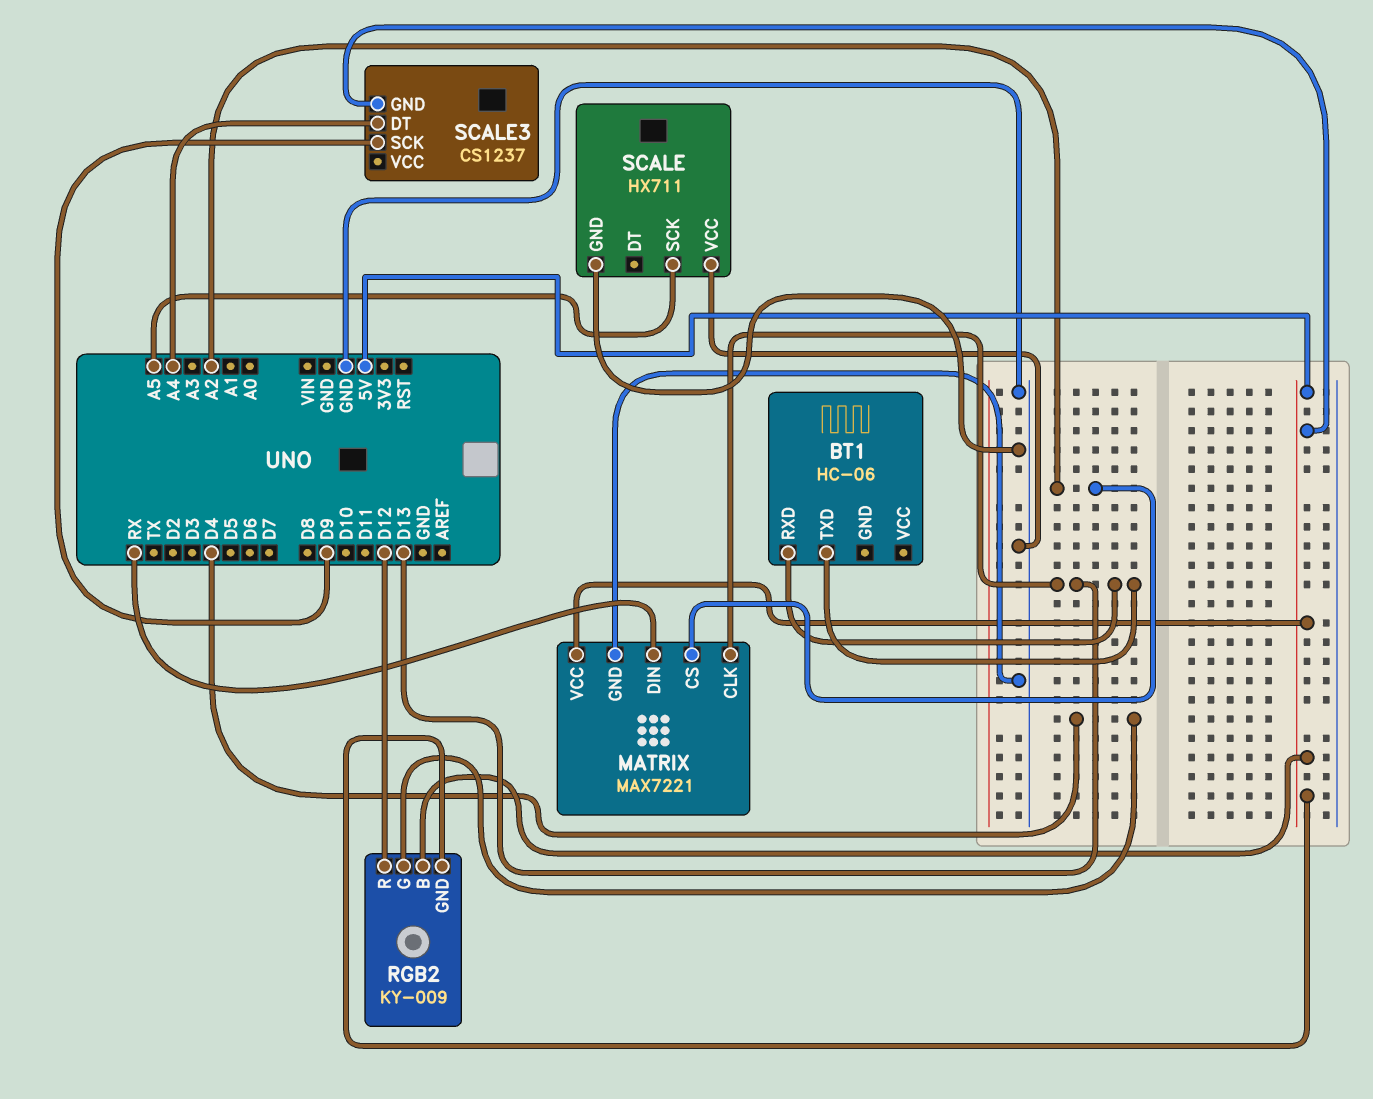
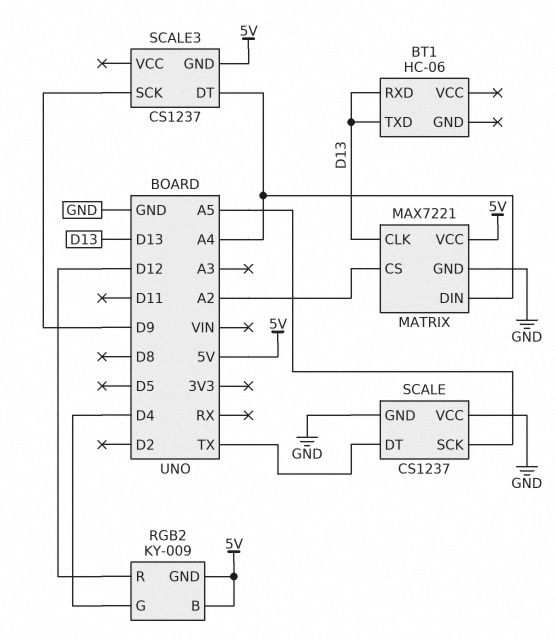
MATRIX pin DIN: RX -> A4
SCALE: HX711 -> CS1237
SCALE pin DT: none -> TX

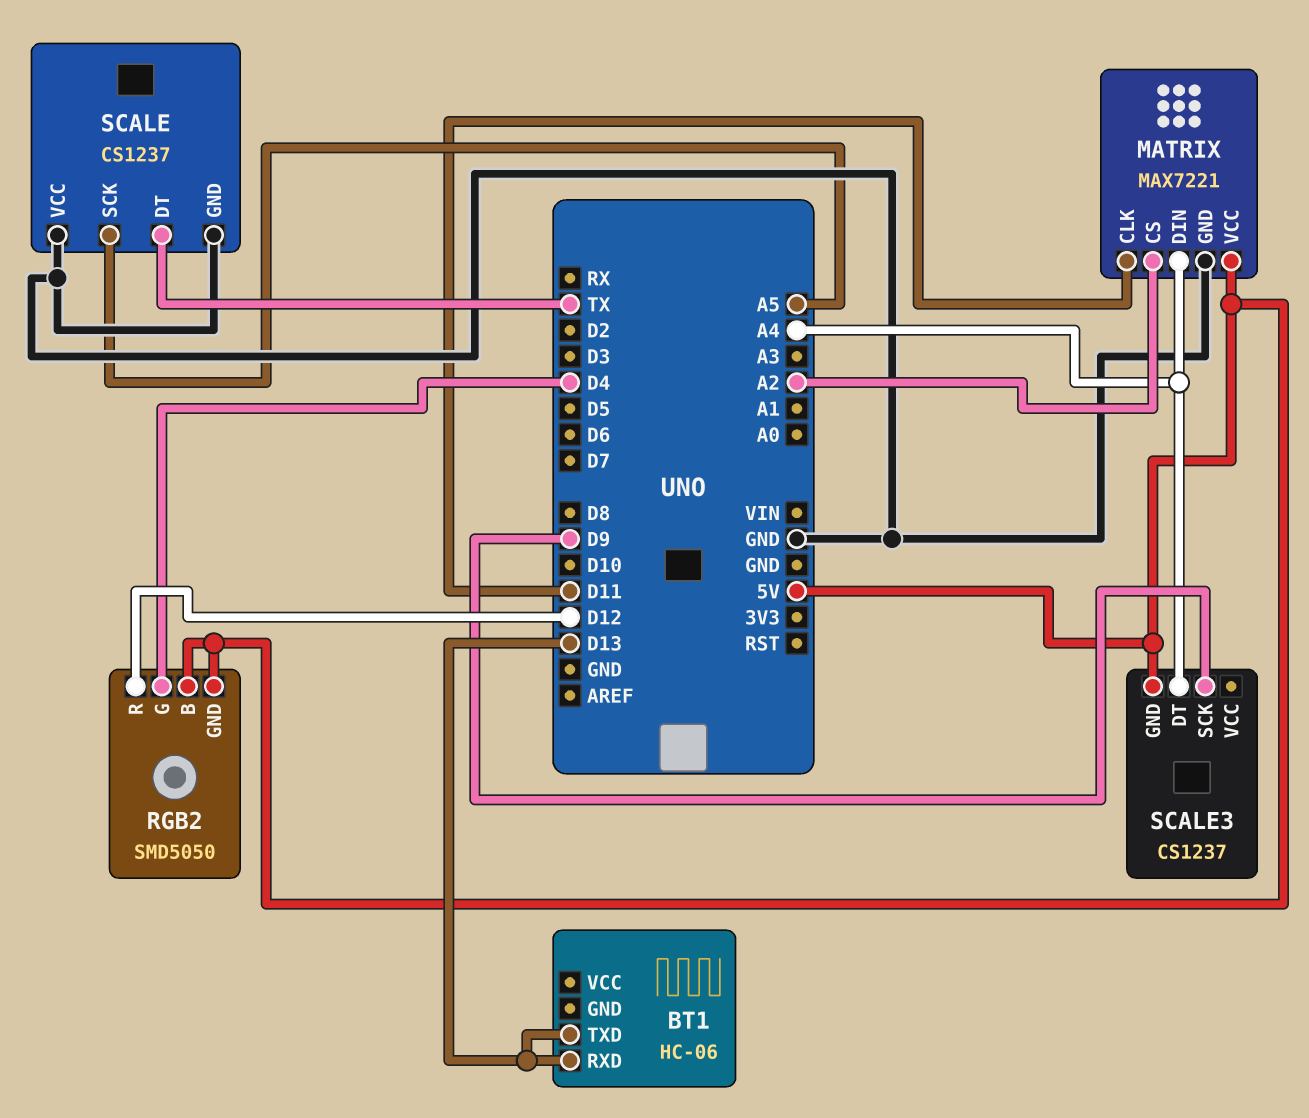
MATRIX pin CLK: D13 -> D11
RGB2: KY-009 -> SMD5050

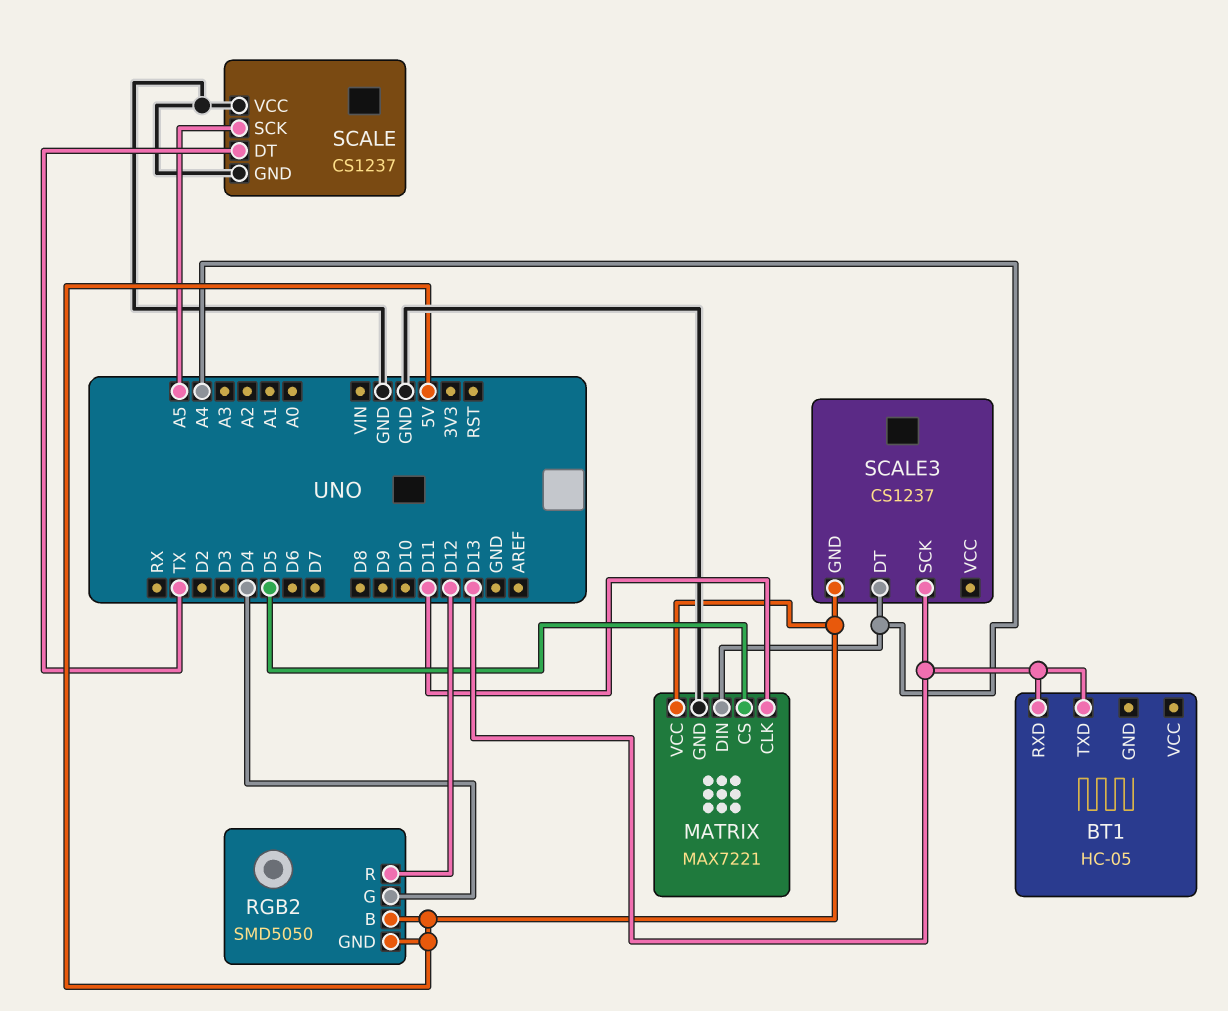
BT1: HC-06 -> HC-05
MATRIX pin CS: A2 -> D5
SCALE3 pin SCK: D9 -> D13

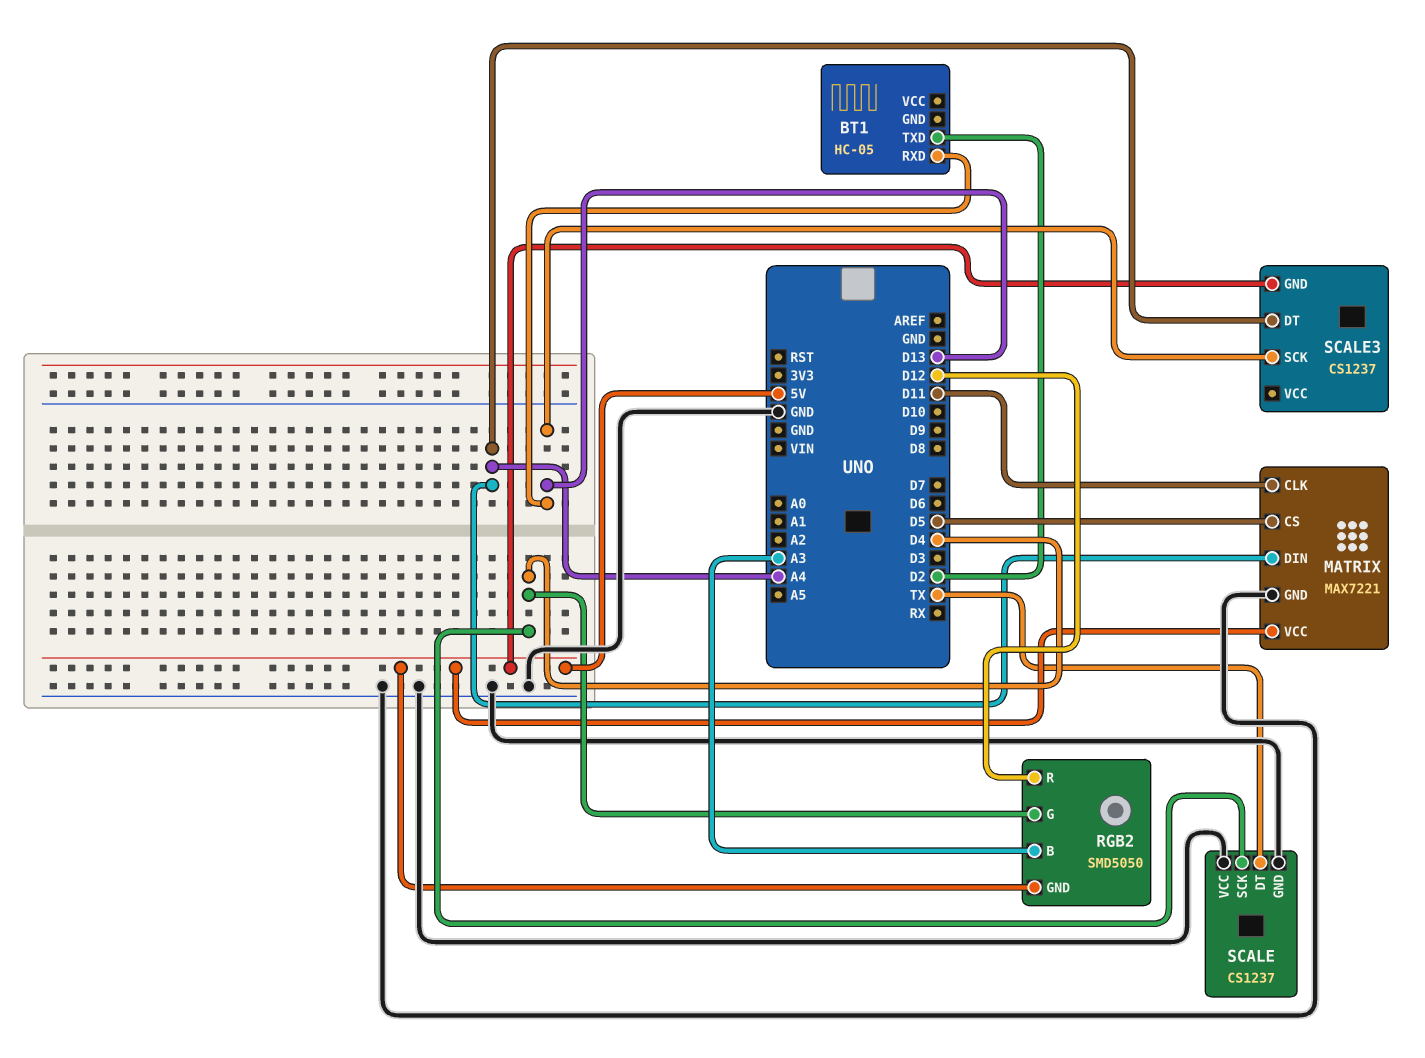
BT1 pin TXD: D13 -> D2
RGB2 pin B: 5V -> A3
SCALE pin SCK: A5 -> D4

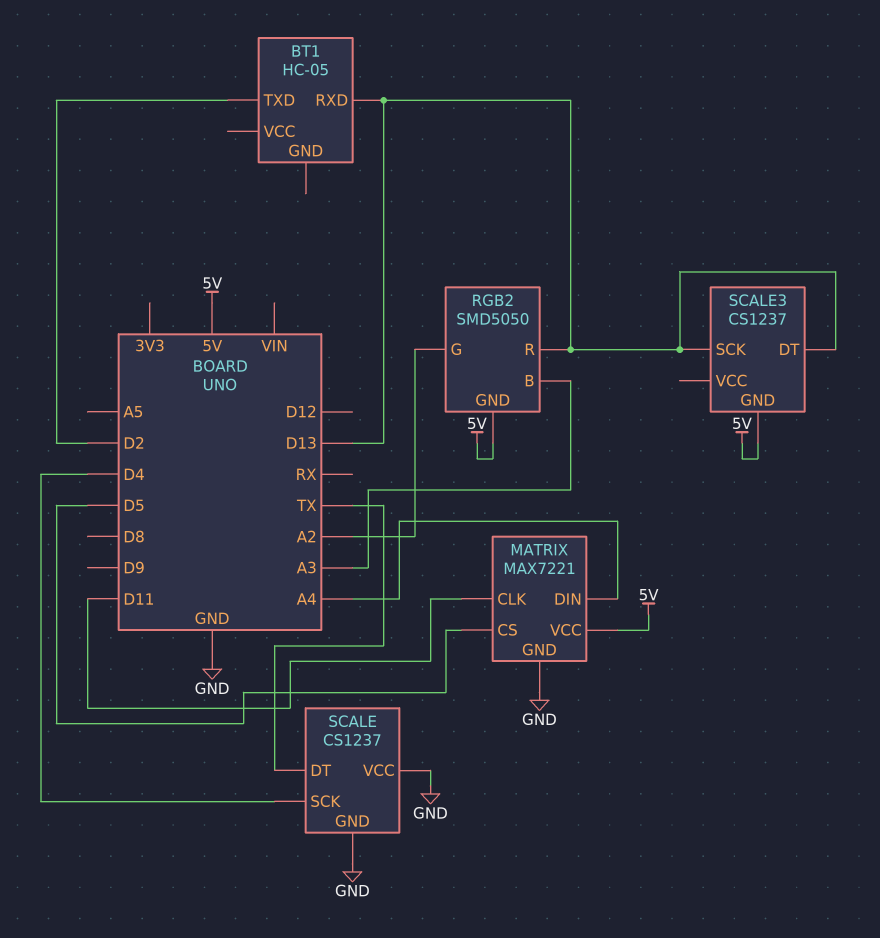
RGB2 pin G: D4 -> A2
RGB2 pin R: D12 -> D13
SCALE3 pin DT: A4 -> D13

